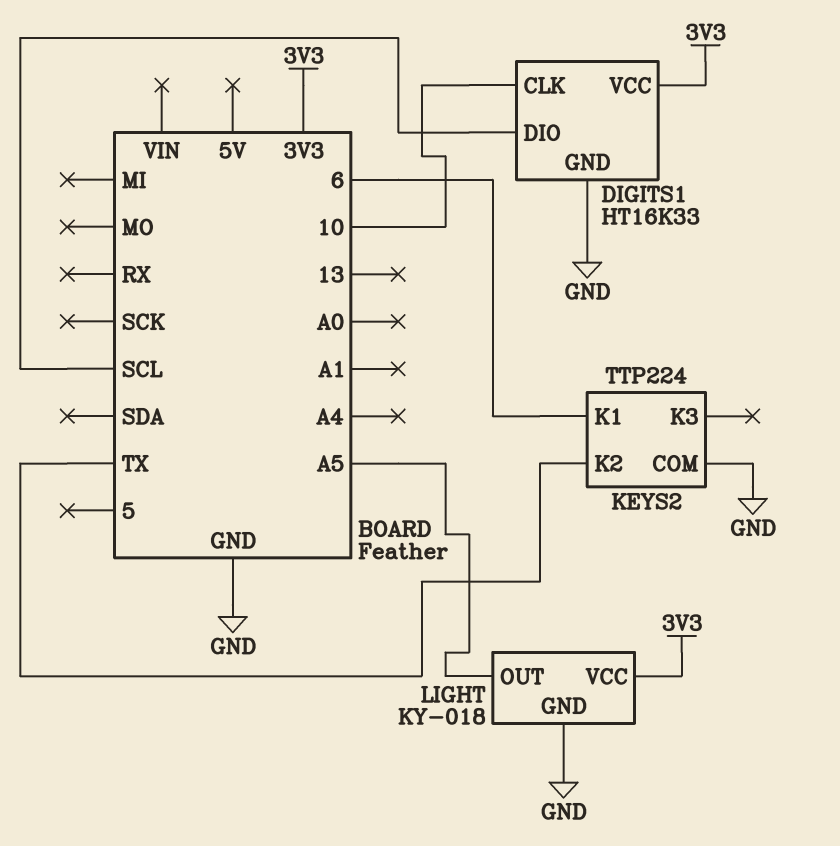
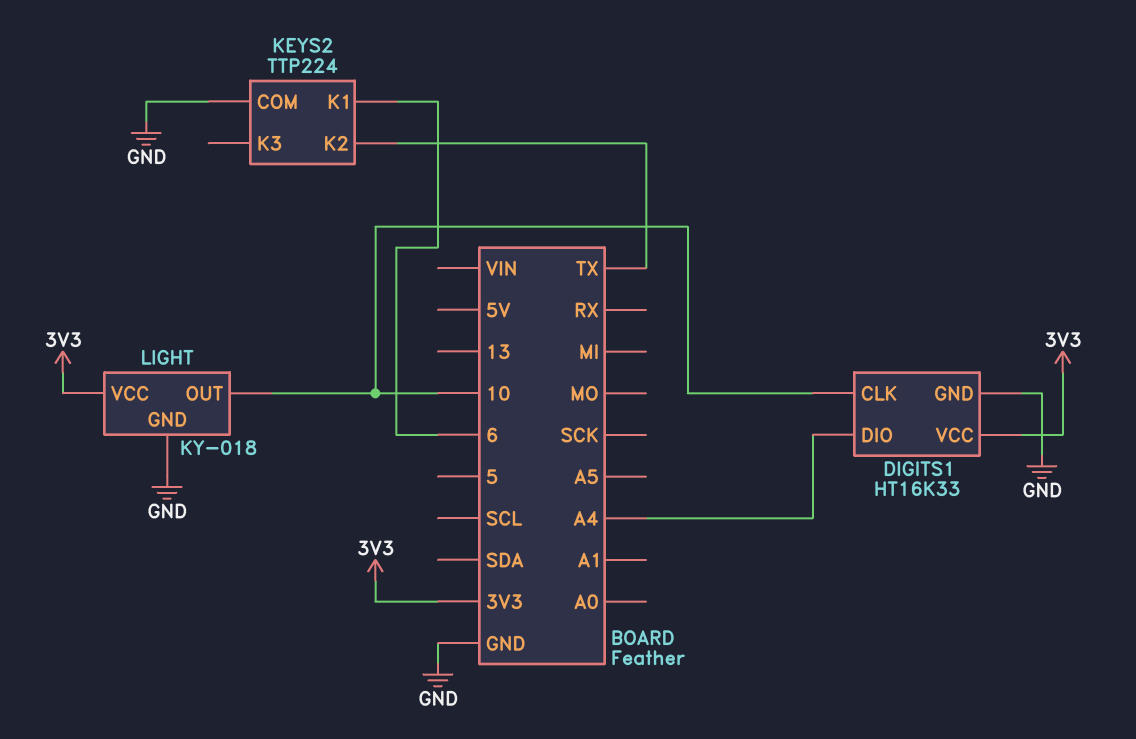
DIGITS1 pin DIO: SCL -> A4
LIGHT pin OUT: A5 -> 10

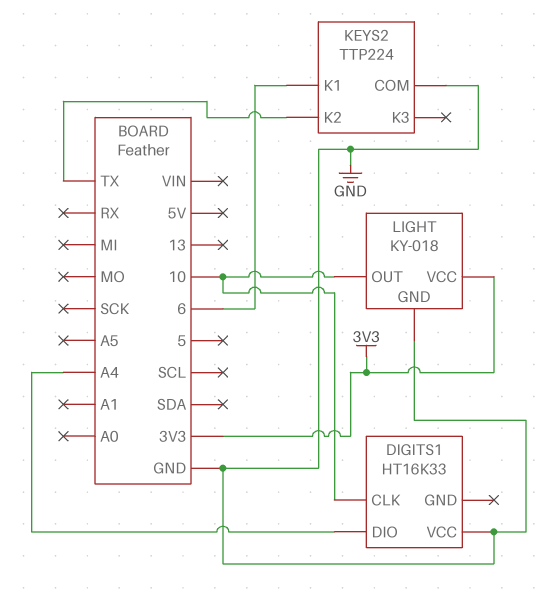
DIGITS1 pin GND: GND -> none
DIGITS1 pin VCC: 3V3 -> GND

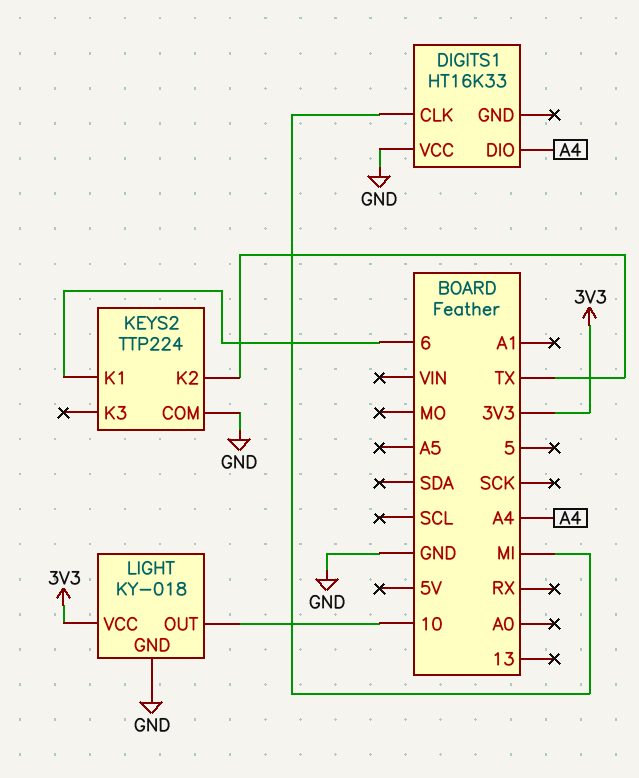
DIGITS1 pin CLK: 10 -> MI

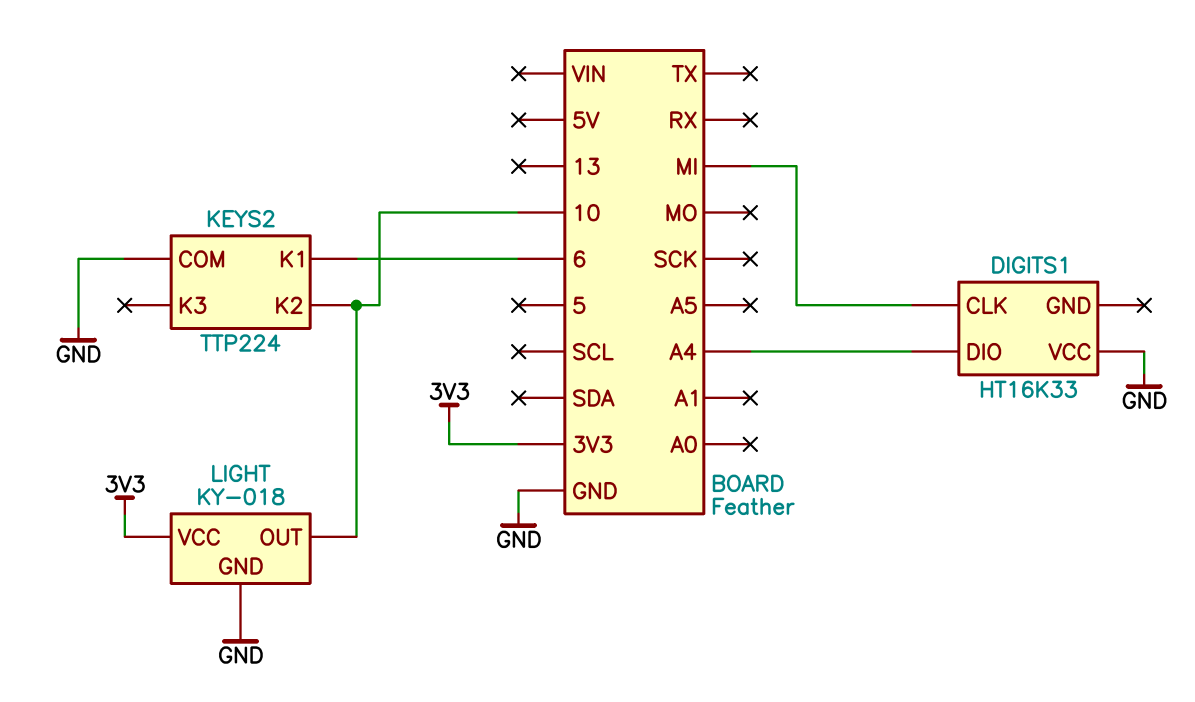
KEYS2 pin K2: TX -> 10

